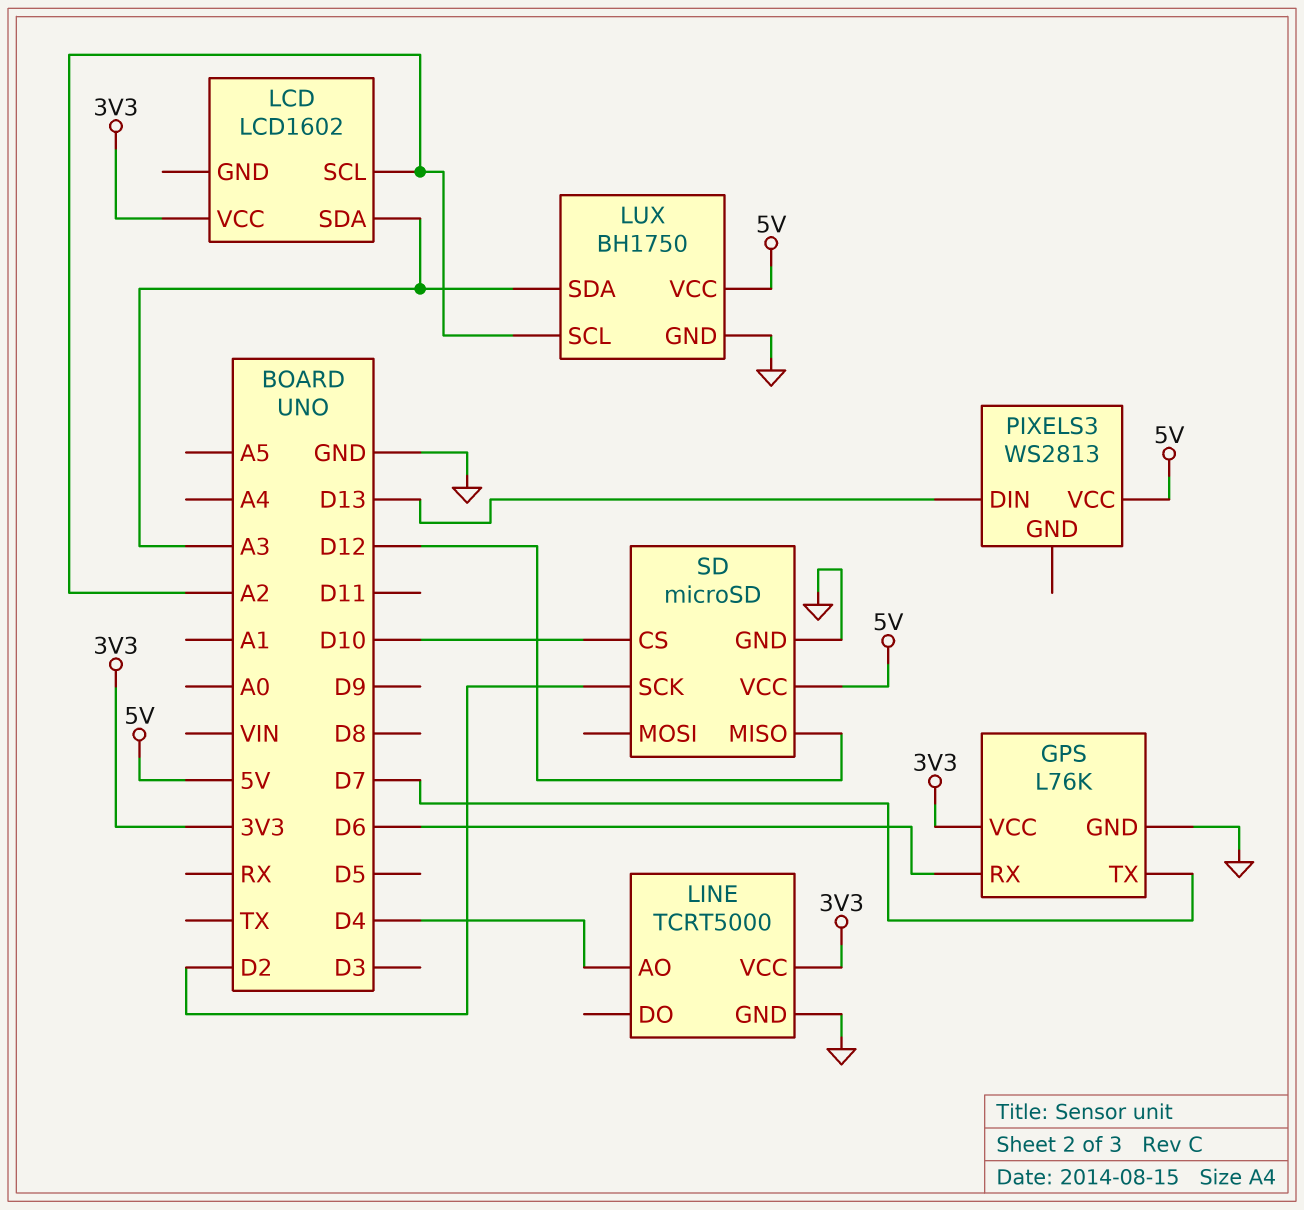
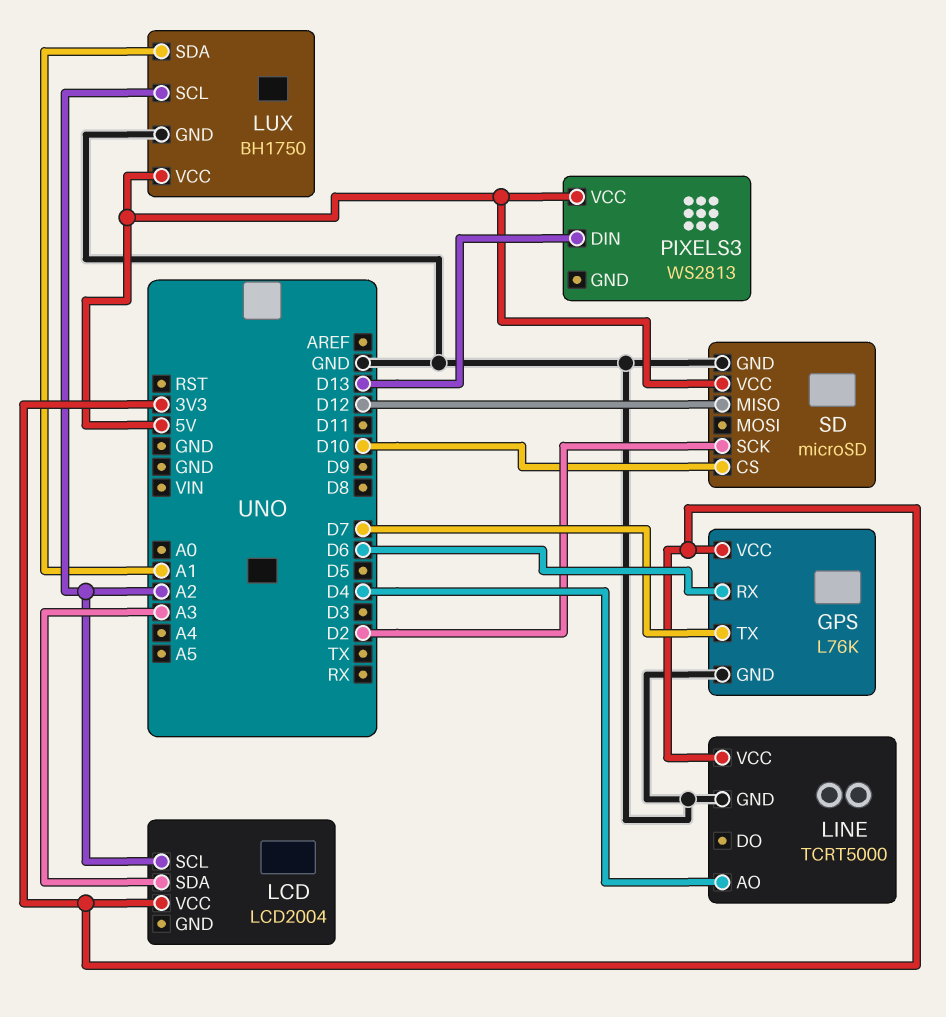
LCD: LCD1602 -> LCD2004
LUX pin SDA: A3 -> A1

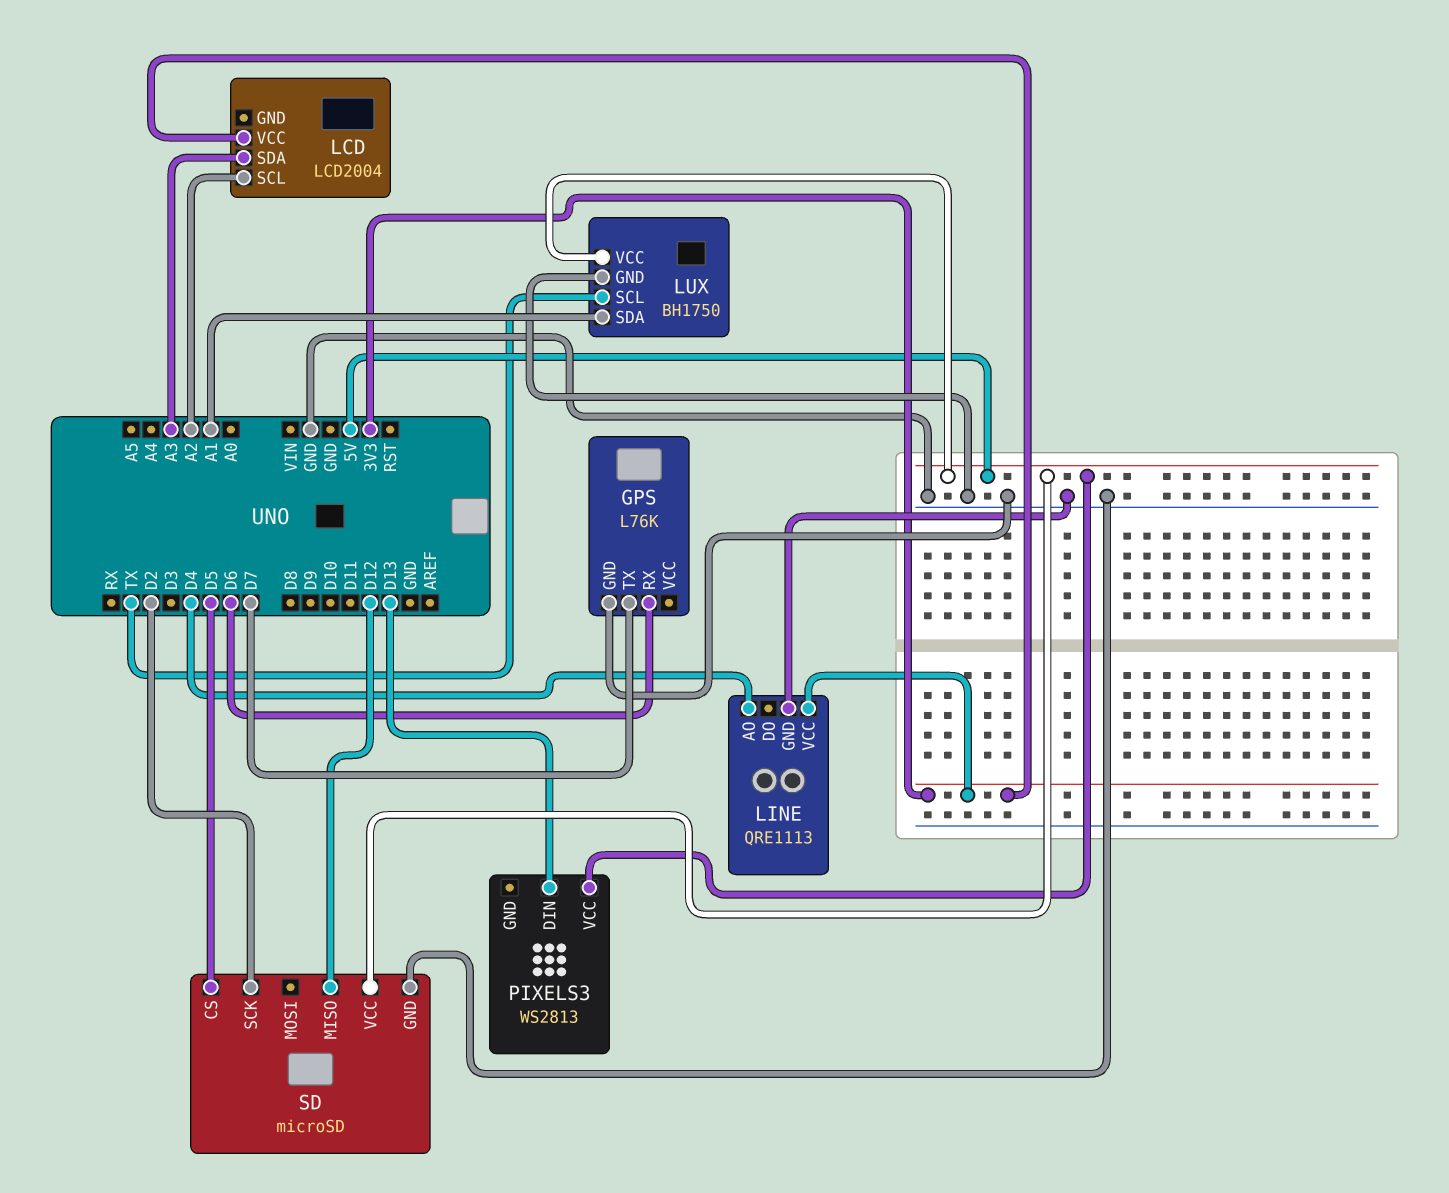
GPS pin VCC: 3V3 -> none
LINE: TCRT5000 -> QRE1113
LUX pin SCL: A2 -> TX
SD pin CS: D10 -> D5

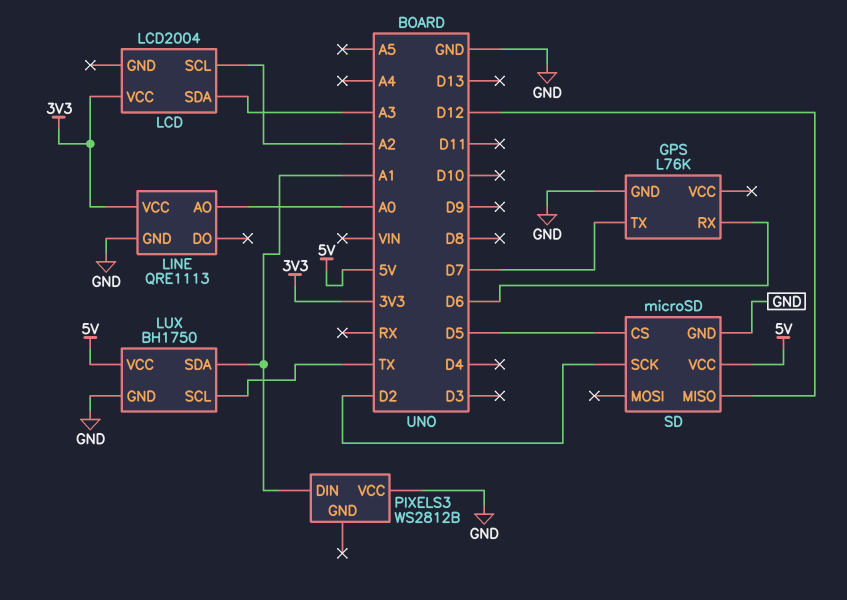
LINE pin AO: D4 -> A0
PIXELS3: WS2813 -> WS2812B
PIXELS3 pin DIN: D13 -> A1
PIXELS3 pin VCC: 5V -> GND

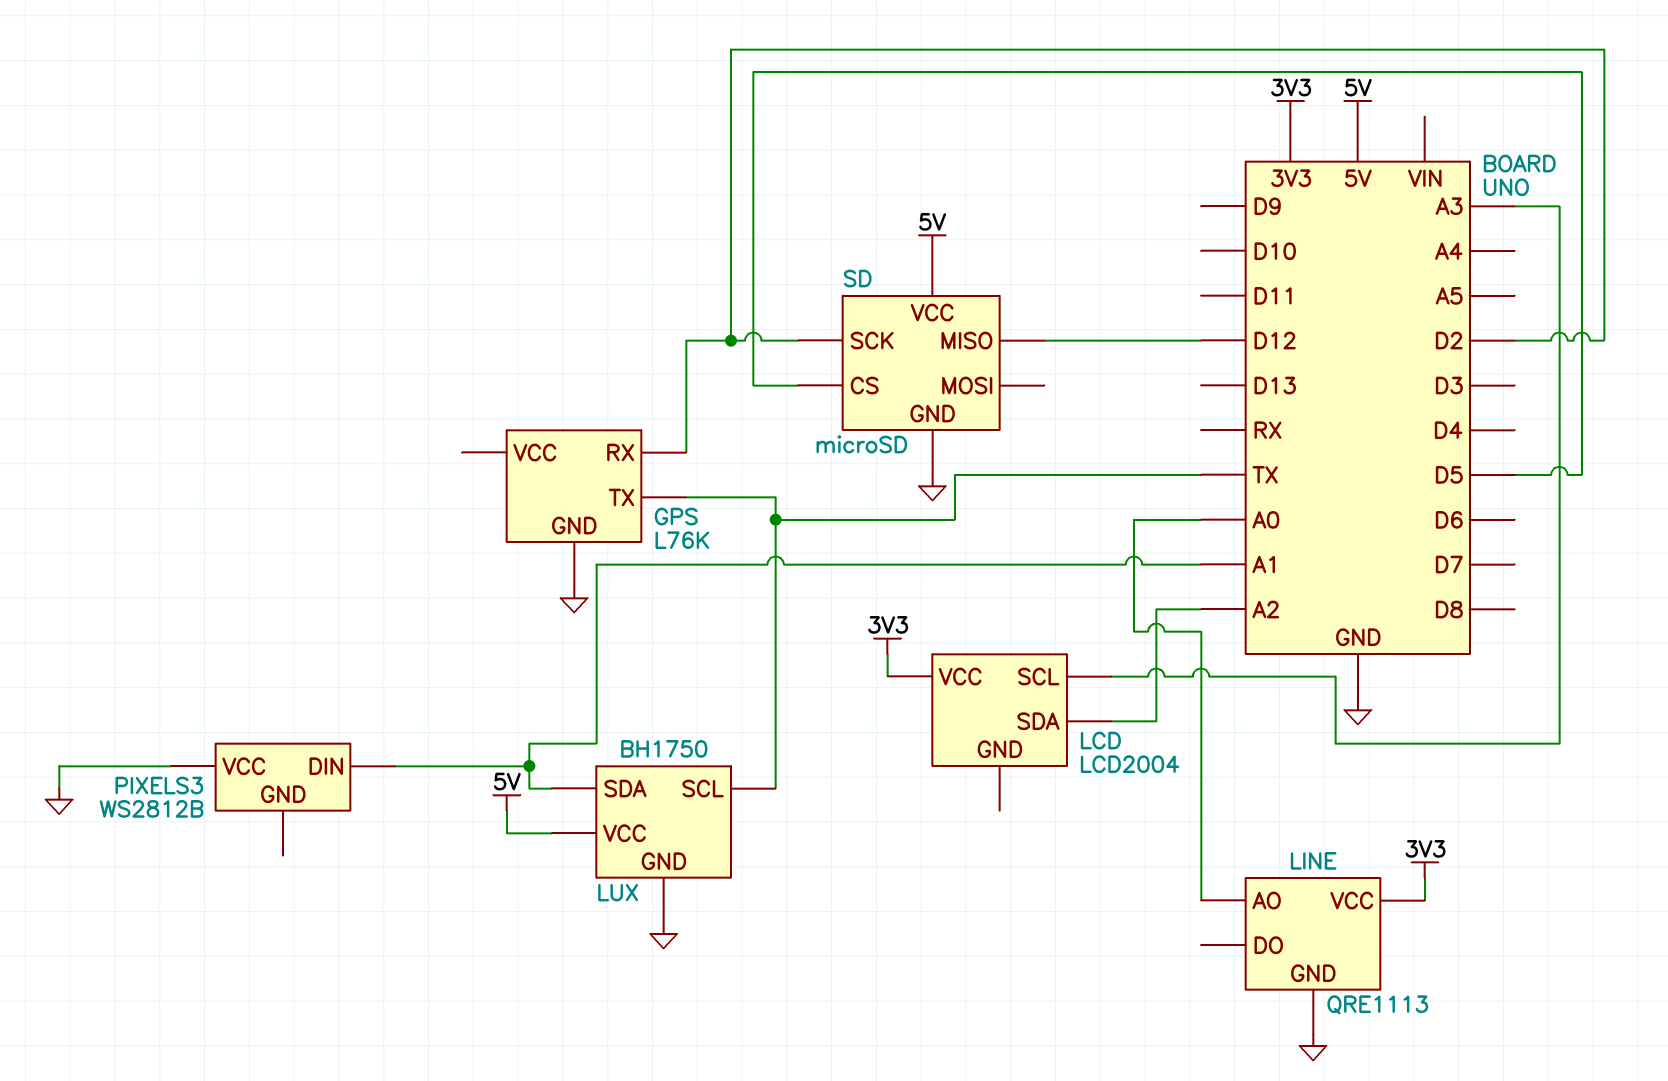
GPS pin RX: D6 -> D2
GPS pin TX: D7 -> TX
LCD pin SCL: A2 -> A3
LCD pin SDA: A3 -> A2

